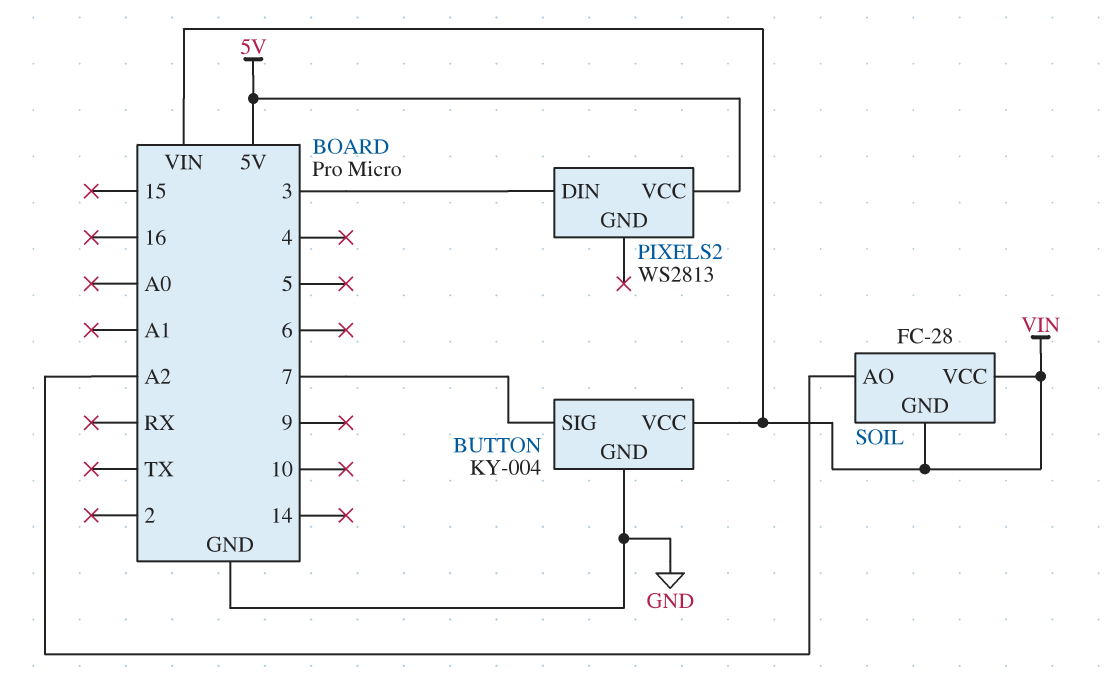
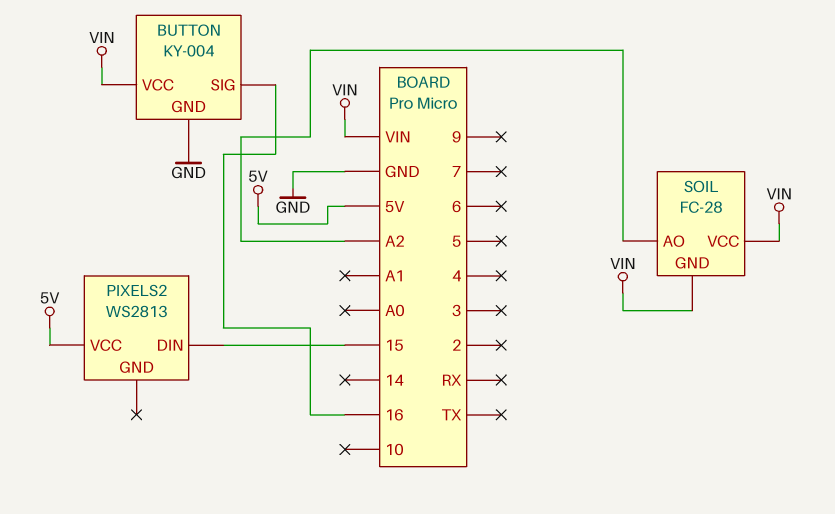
BUTTON pin SIG: 7 -> 16
PIXELS2 pin DIN: 3 -> 15

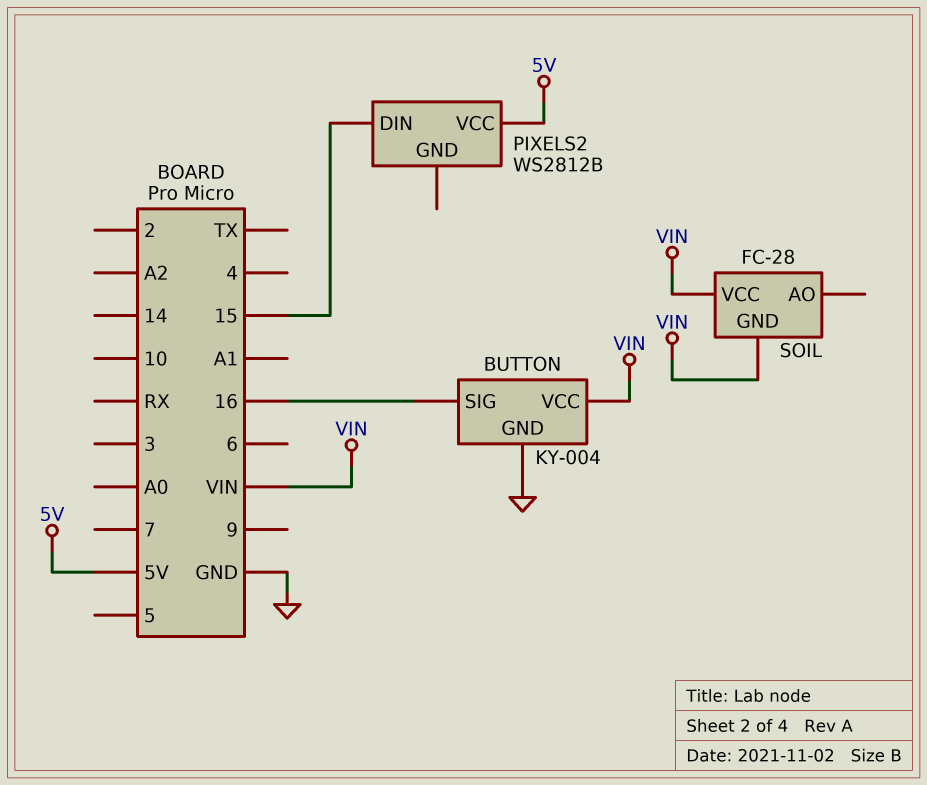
PIXELS2: WS2813 -> WS2812B
SOIL pin AO: A2 -> none

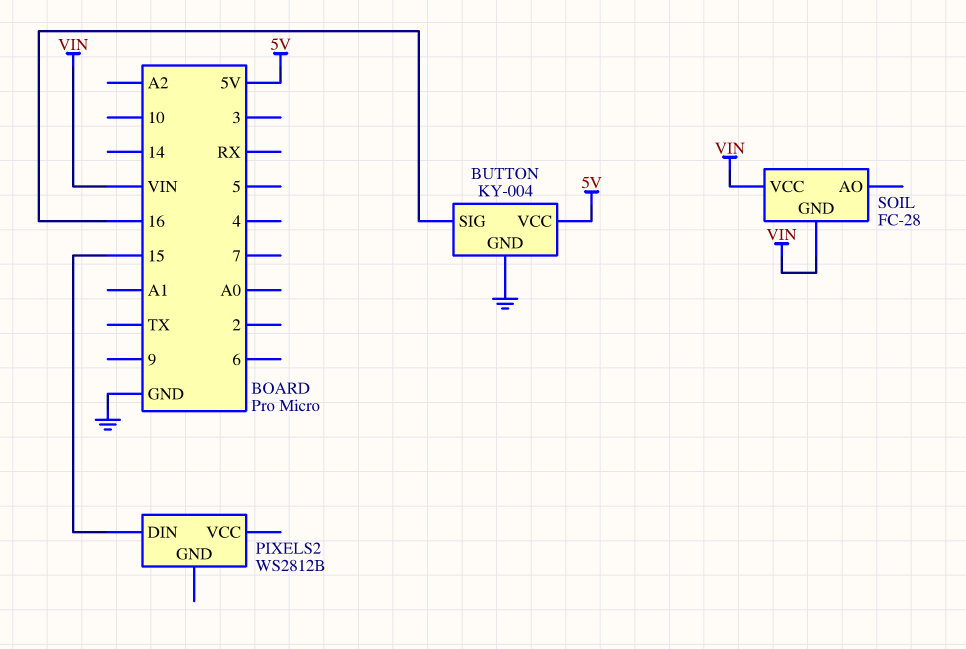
BUTTON pin VCC: VIN -> 5V
PIXELS2 pin VCC: 5V -> none

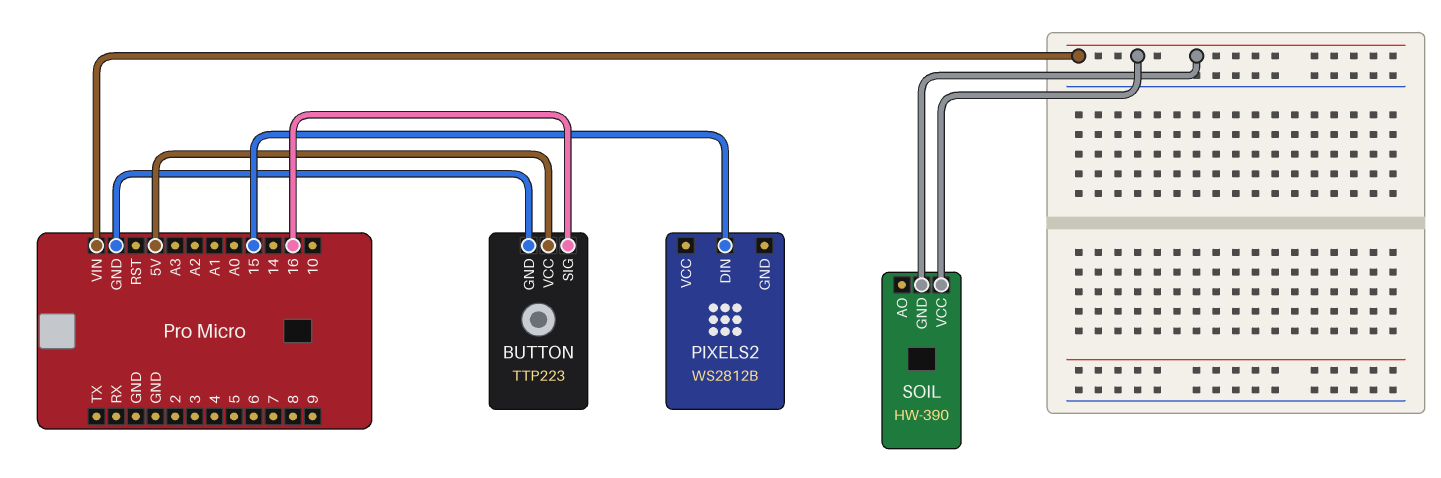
BUTTON: KY-004 -> TTP223
SOIL: FC-28 -> HW-390

